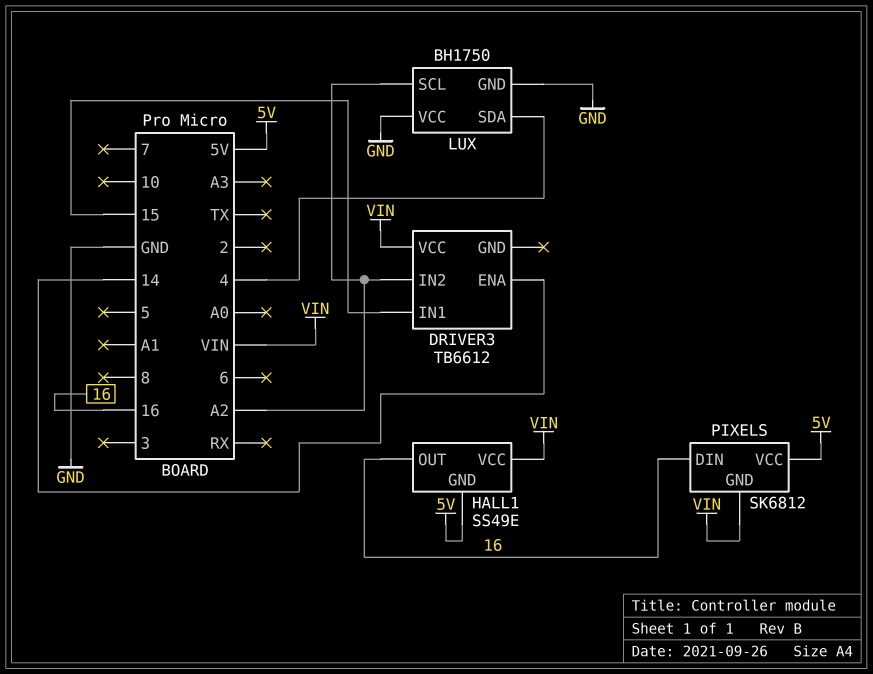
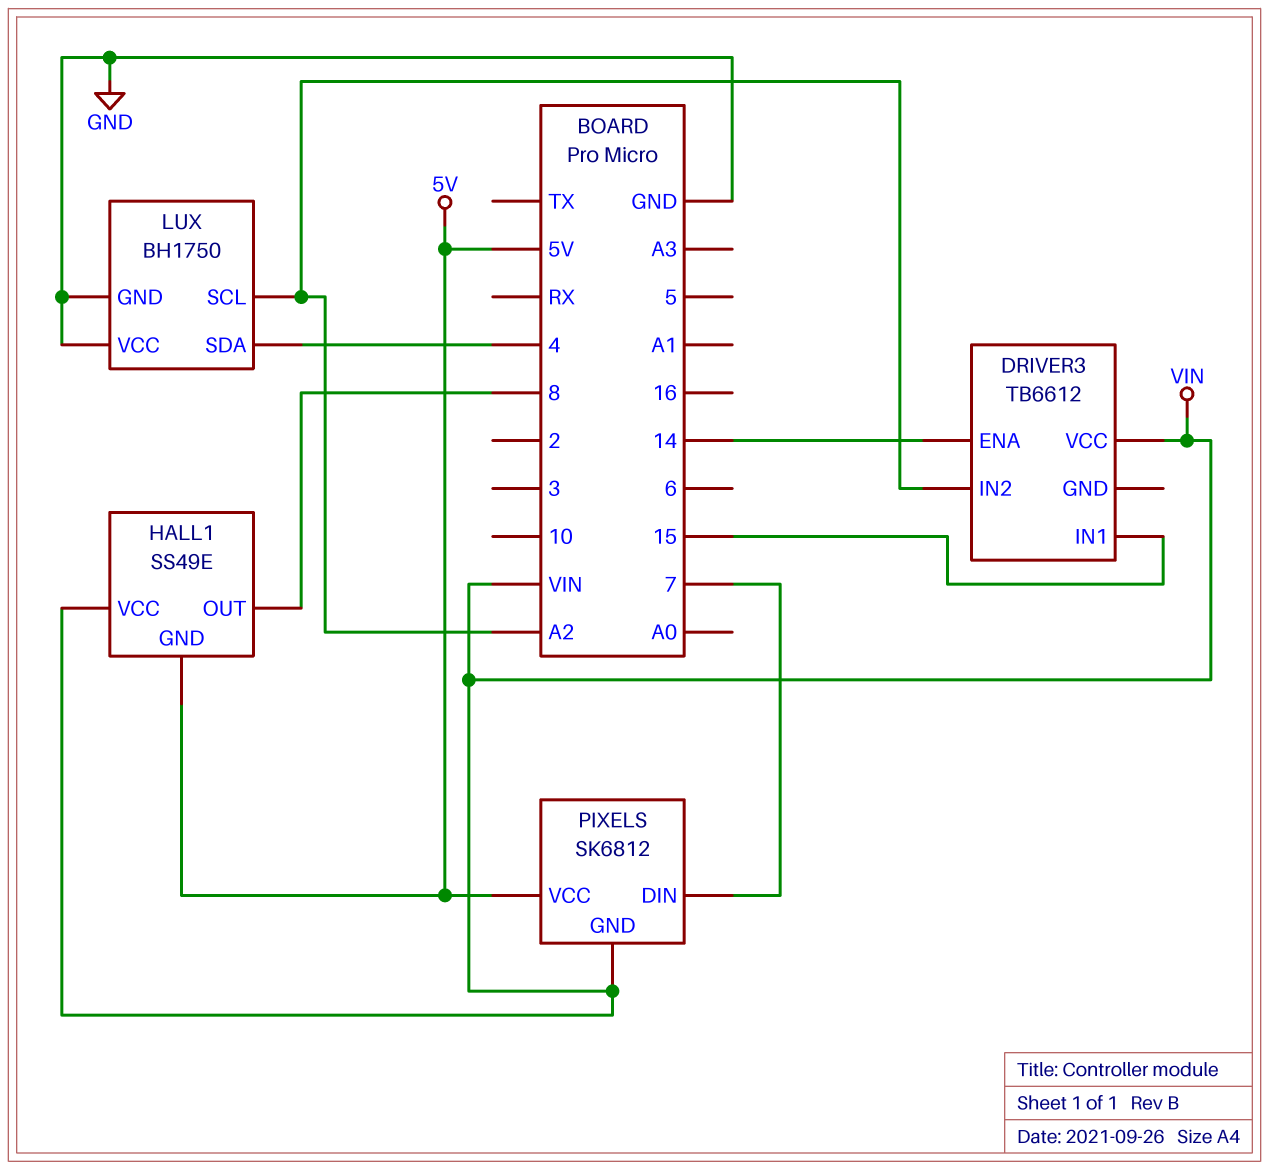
HALL1 pin OUT: 16 -> 8
PIXELS pin DIN: 16 -> 7

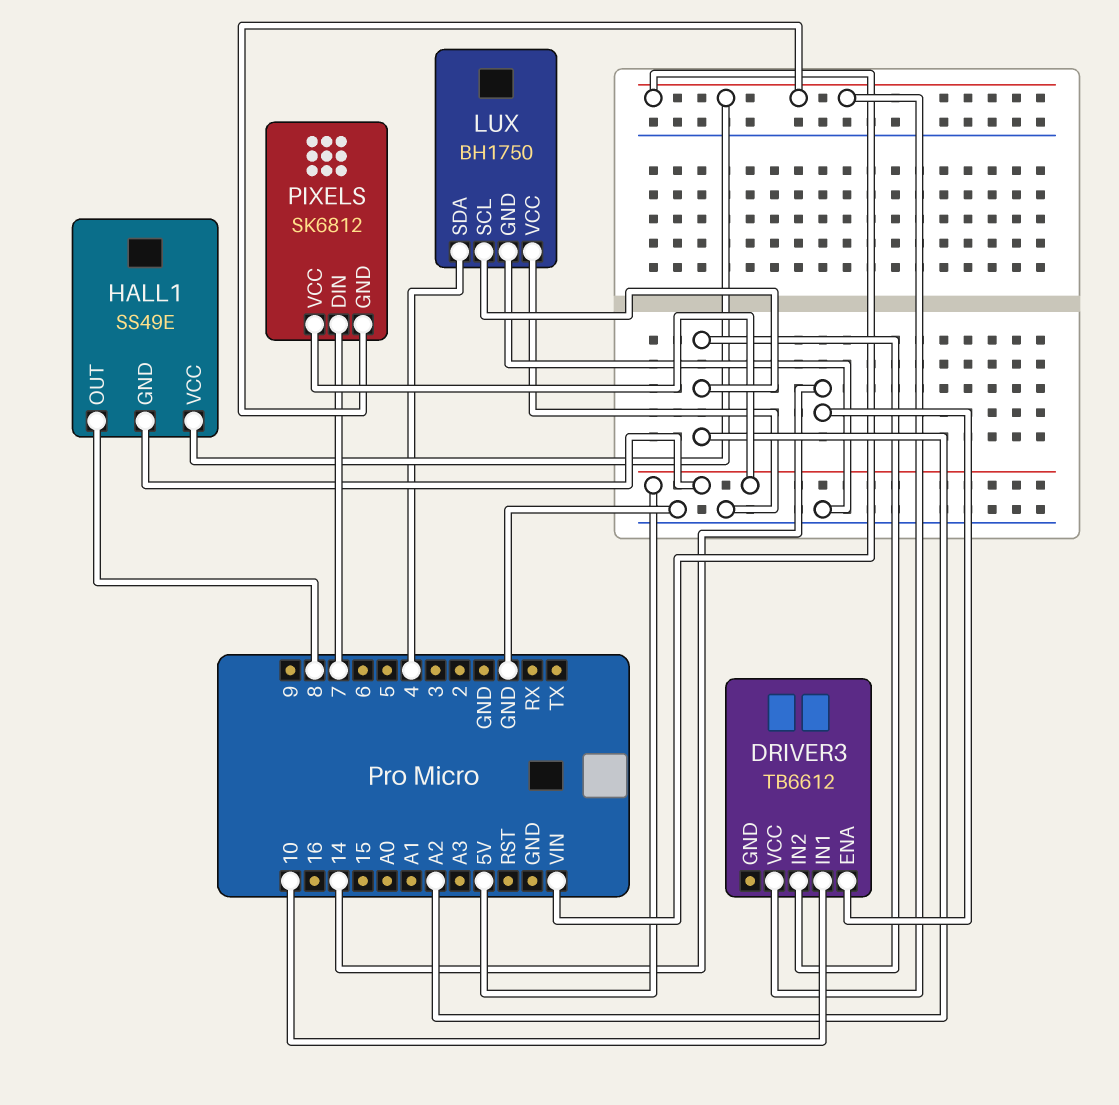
DRIVER3 pin IN1: 15 -> 10

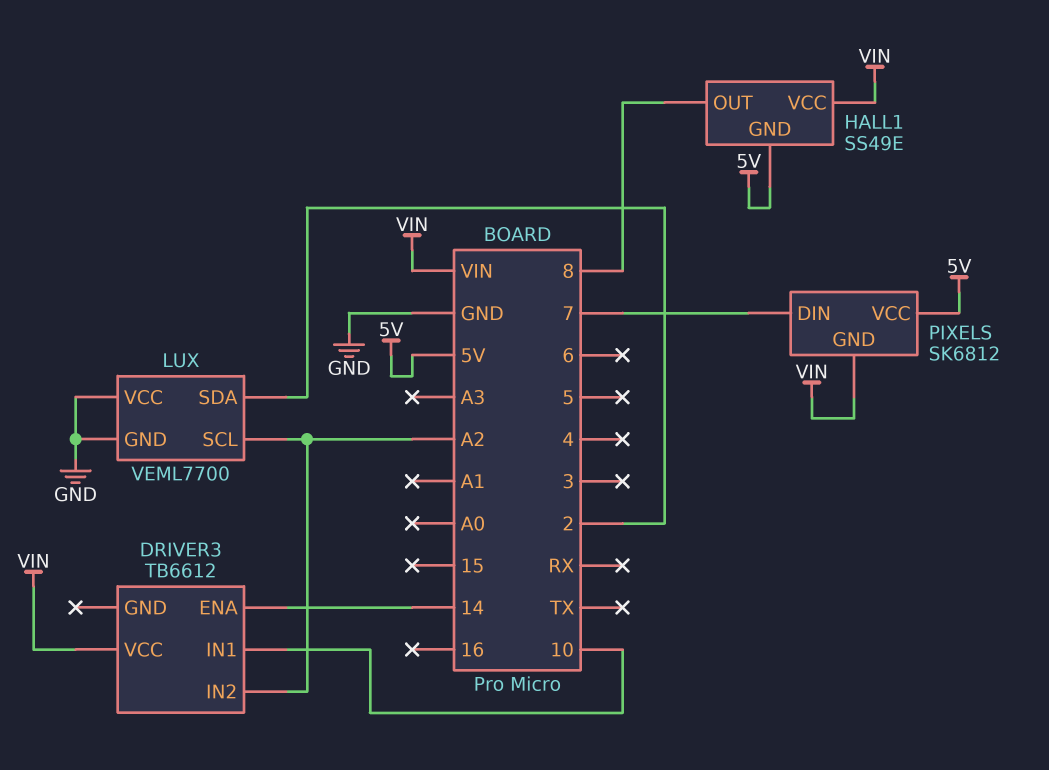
LUX: BH1750 -> VEML7700
LUX pin SDA: 4 -> 2

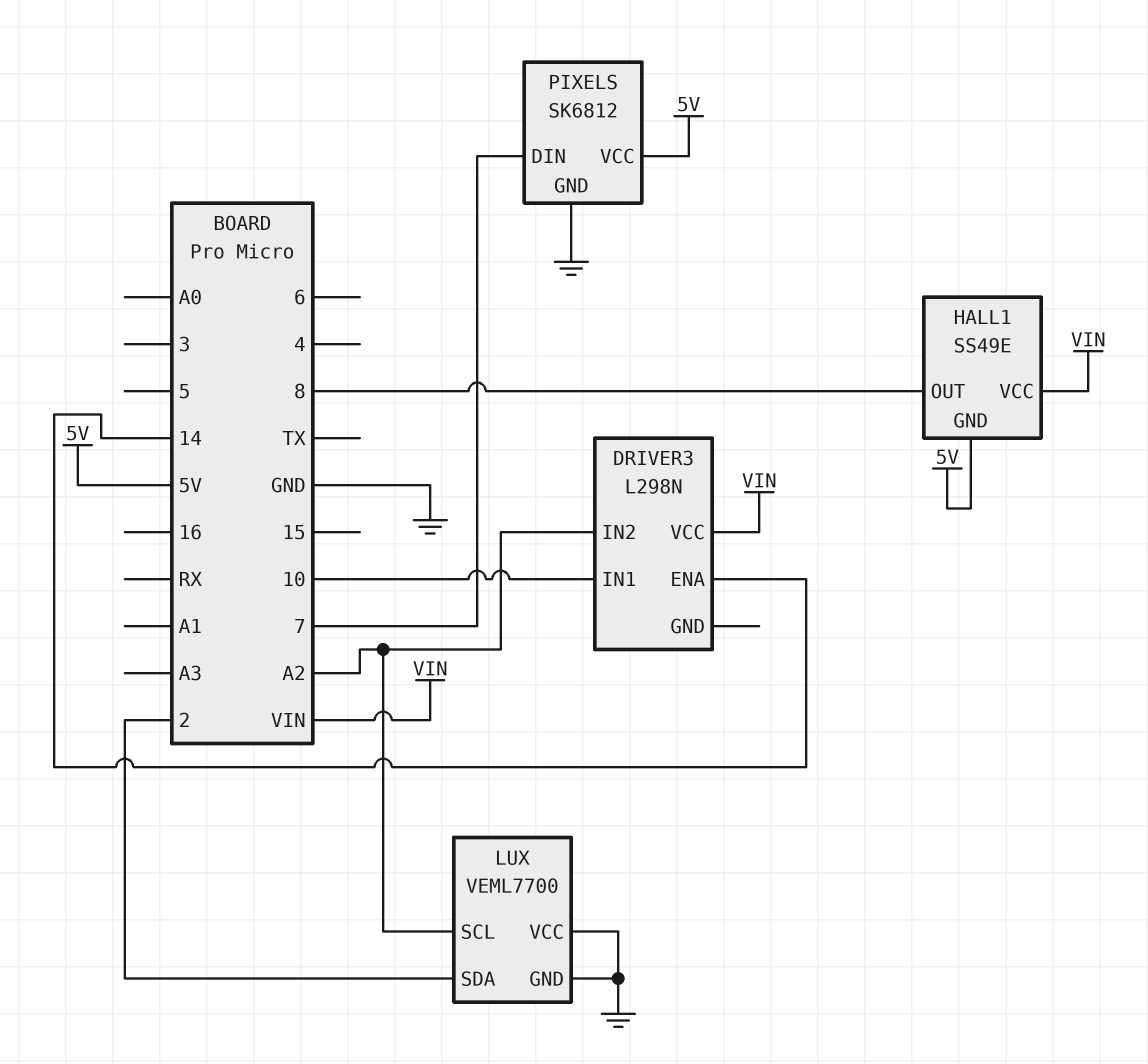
DRIVER3: TB6612 -> L298N
PIXELS pin GND: VIN -> GND

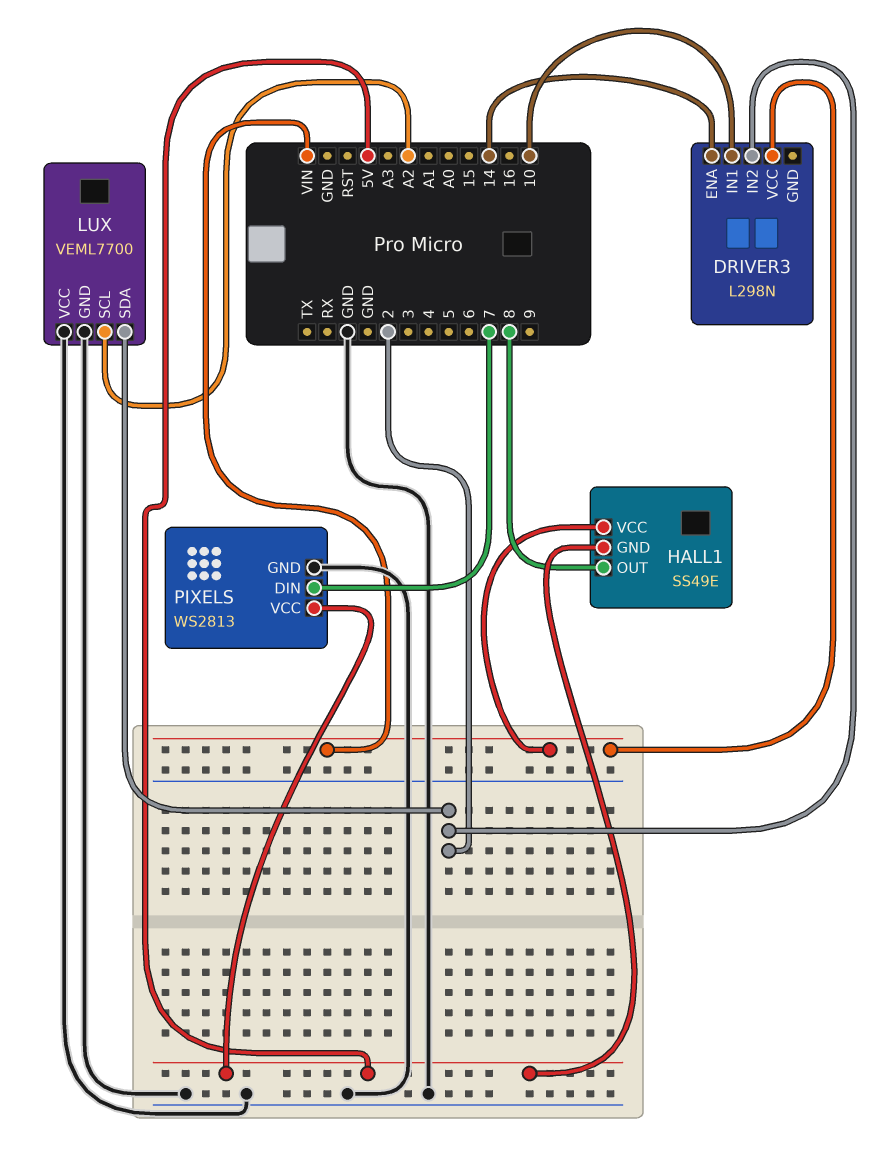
DRIVER3 pin IN2: A2 -> 2
PIXELS: SK6812 -> WS2813

